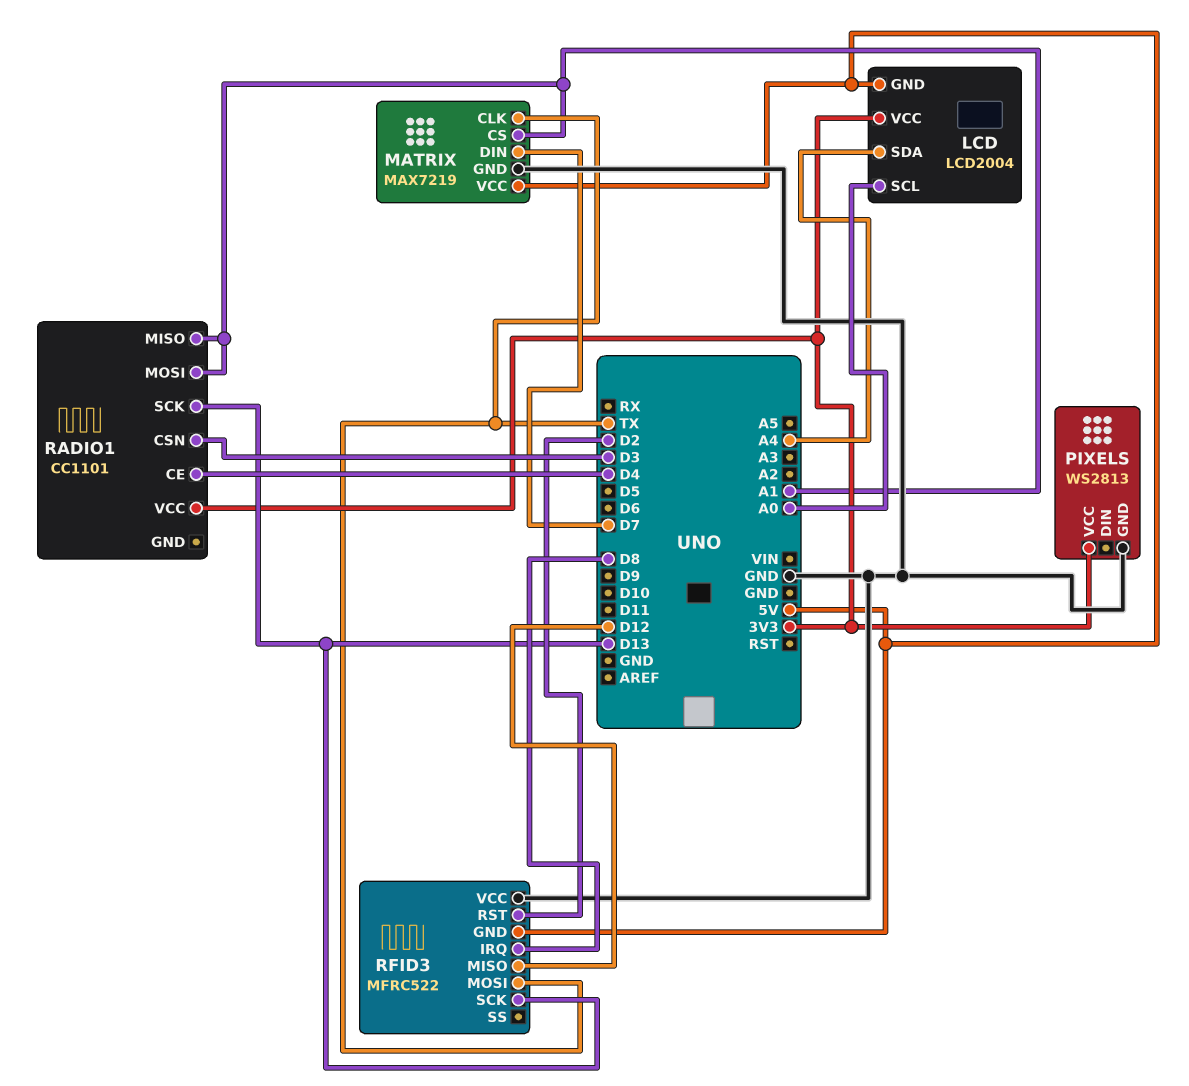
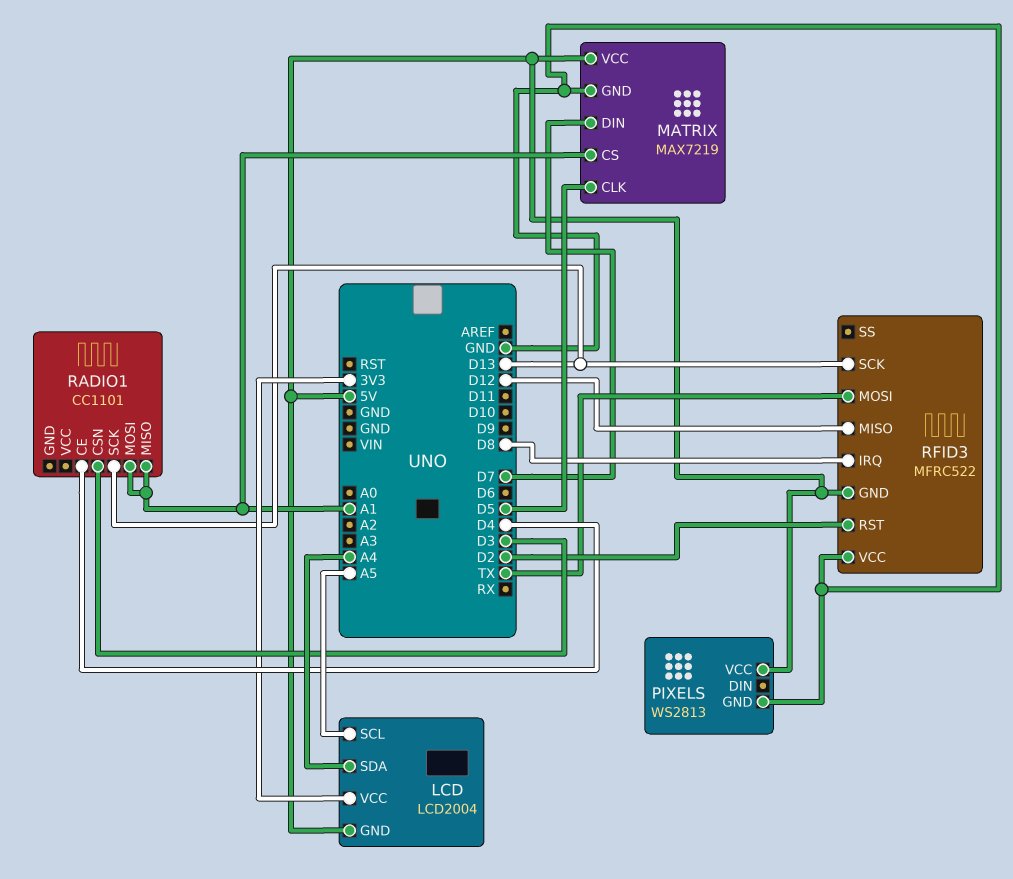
LCD pin SCL: A0 -> A5
MATRIX pin CLK: TX -> D5
PIXELS pin VCC: 3V3 -> 5V
RADIO1 pin VCC: 3V3 -> none

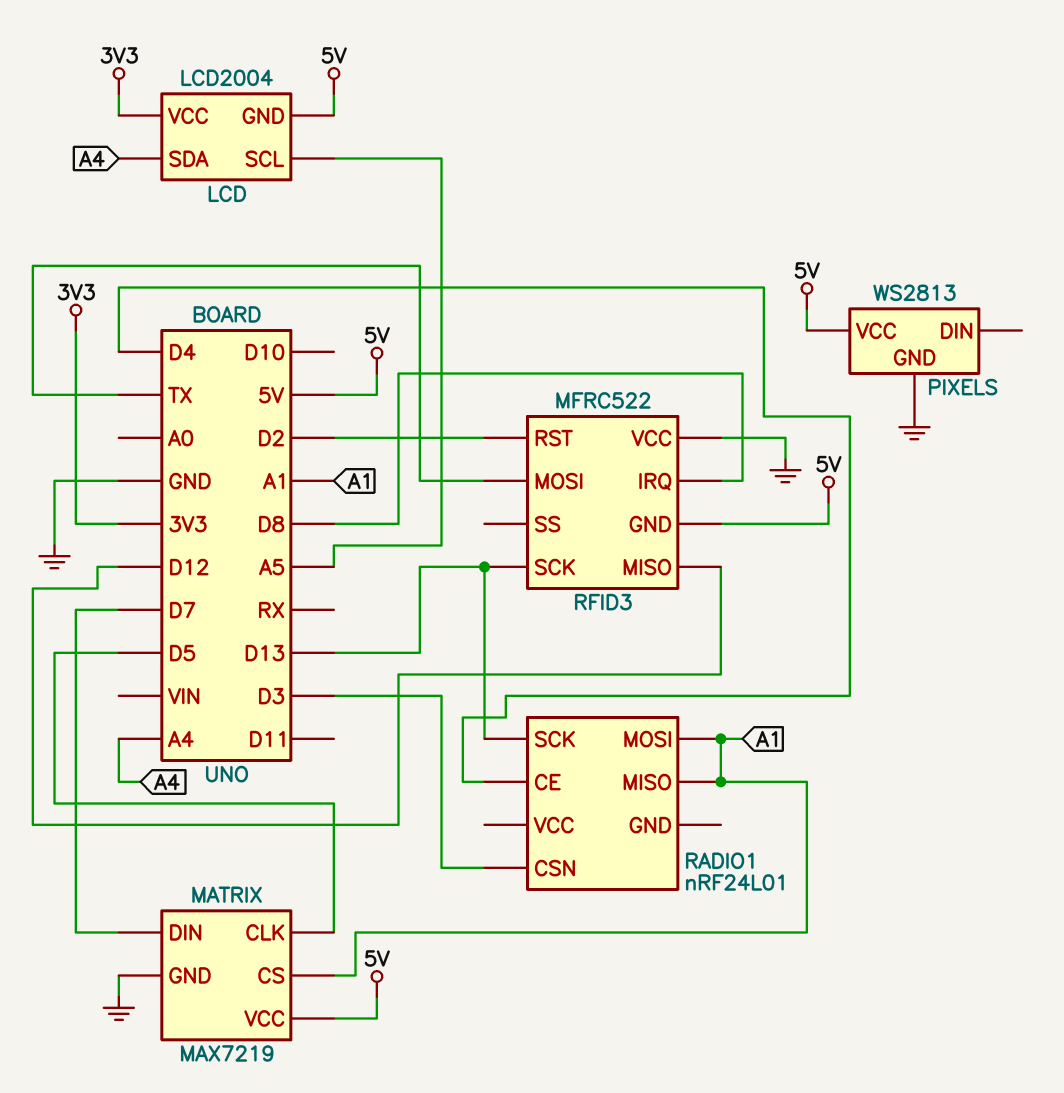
RADIO1: CC1101 -> nRF24L01

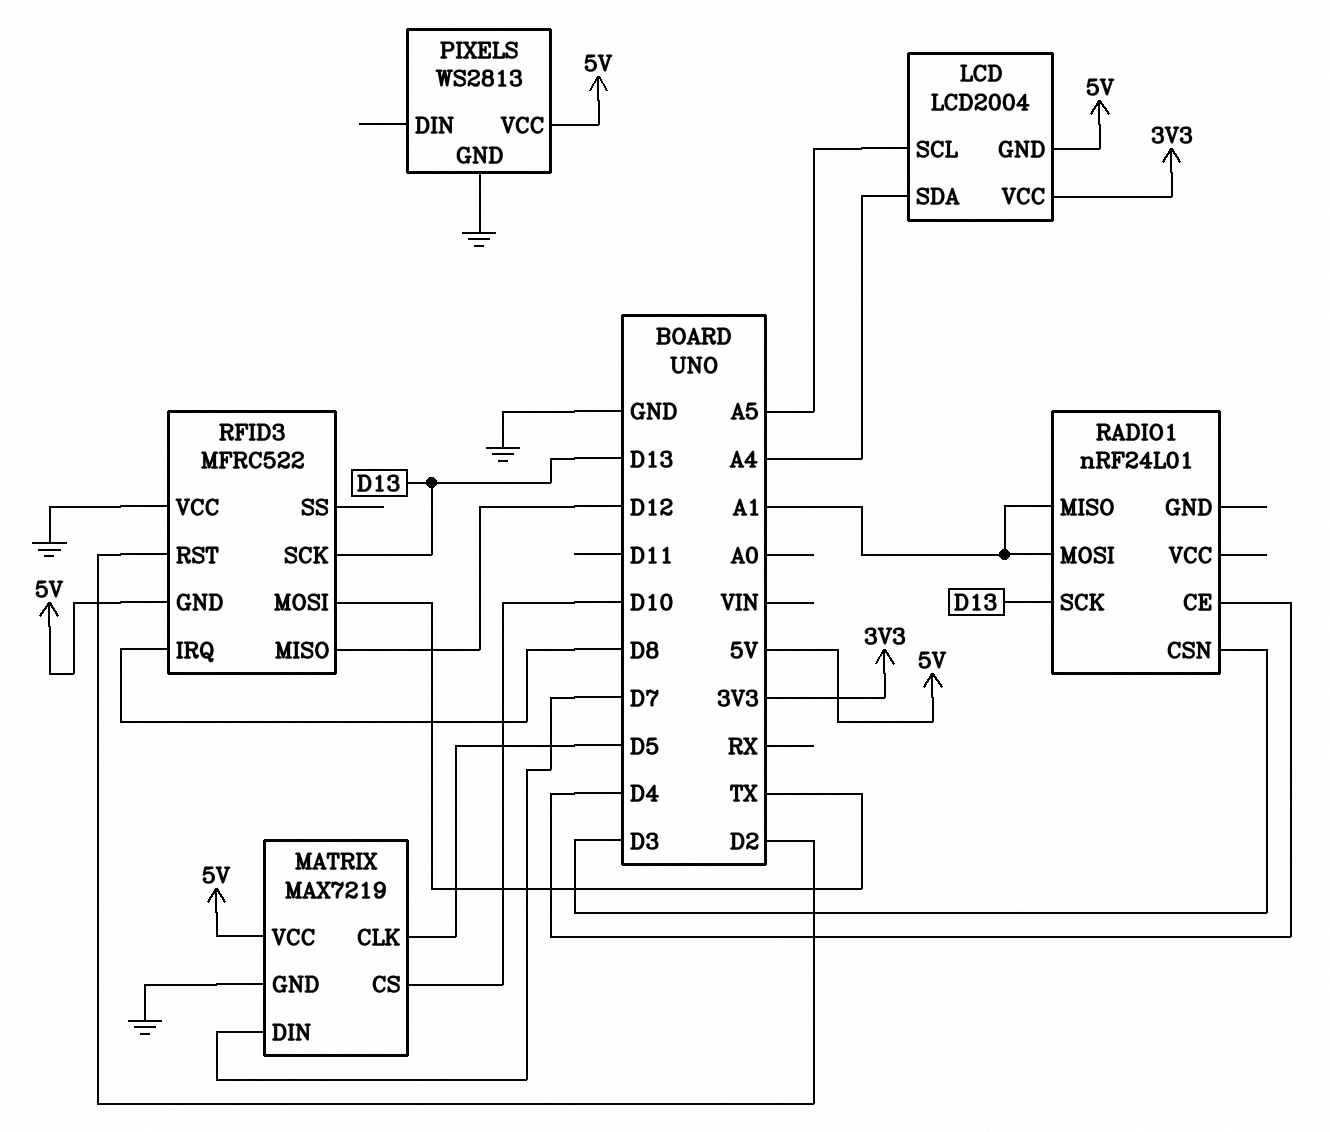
MATRIX pin CS: A1 -> D10

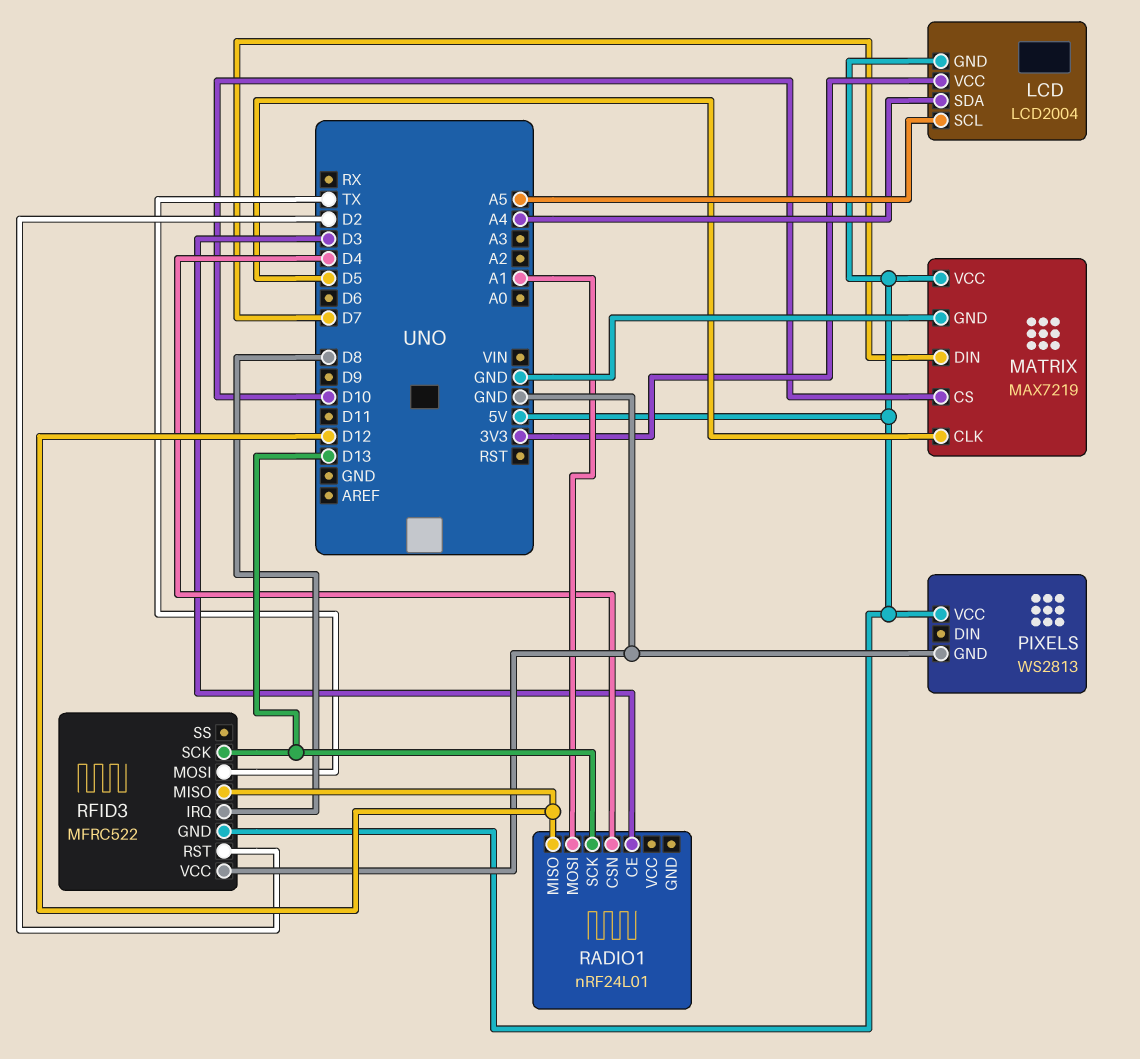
RADIO1 pin CE: D4 -> D3
RADIO1 pin CSN: D3 -> D4
RADIO1 pin MISO: A1 -> D12

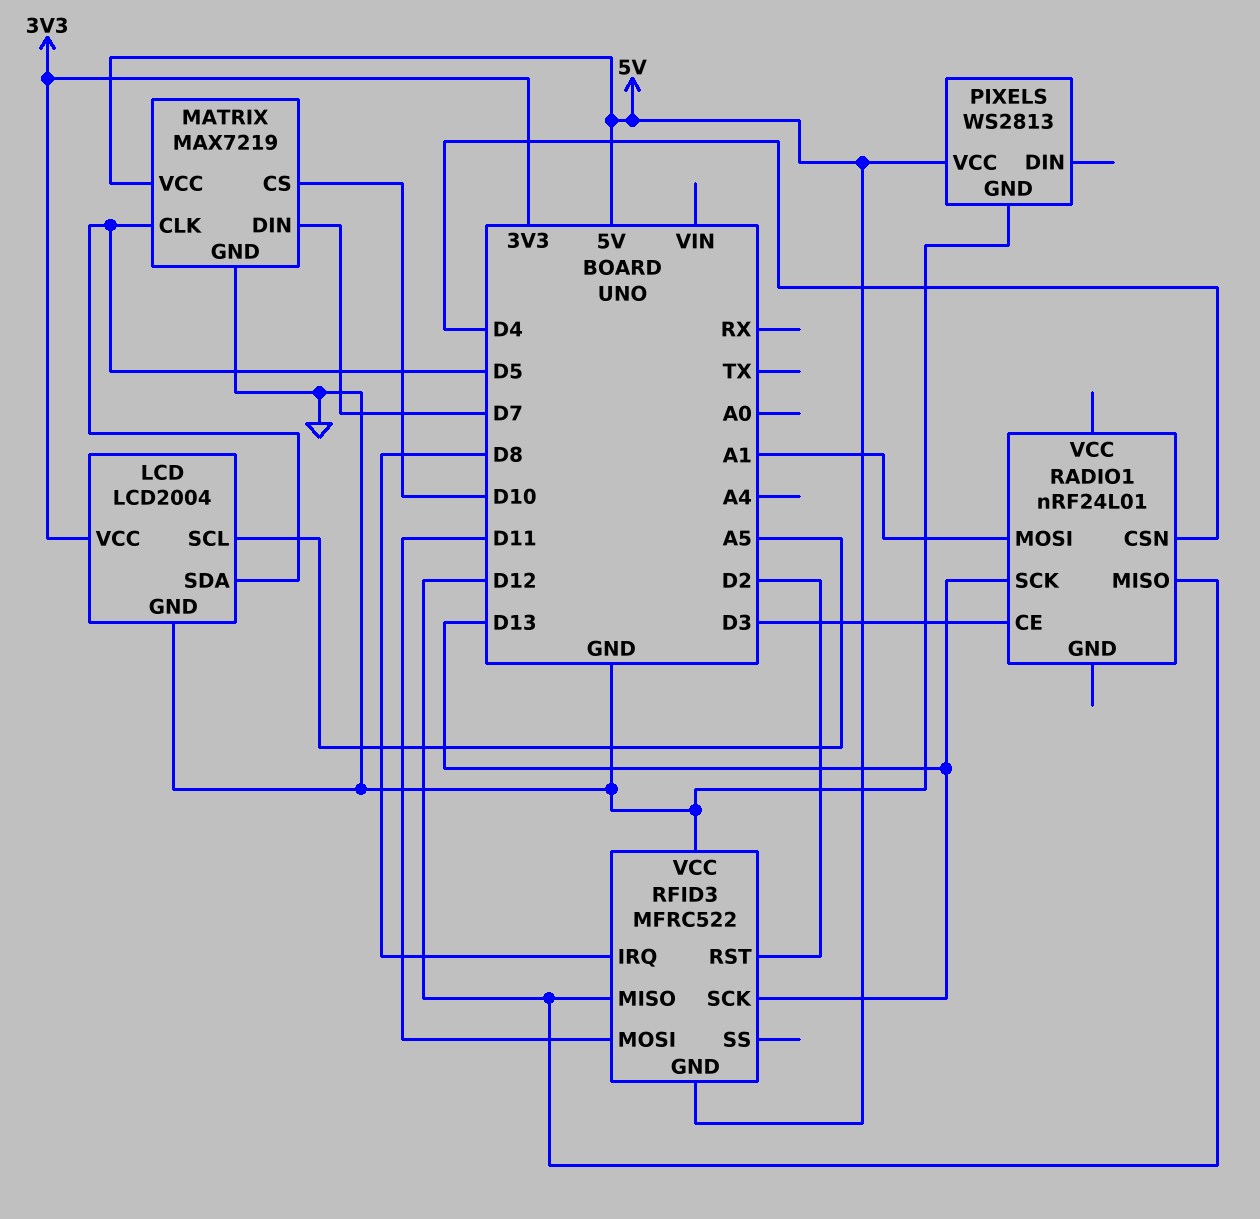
LCD pin GND: 5V -> GND
LCD pin SDA: A4 -> D5
RFID3 pin MOSI: TX -> D11

